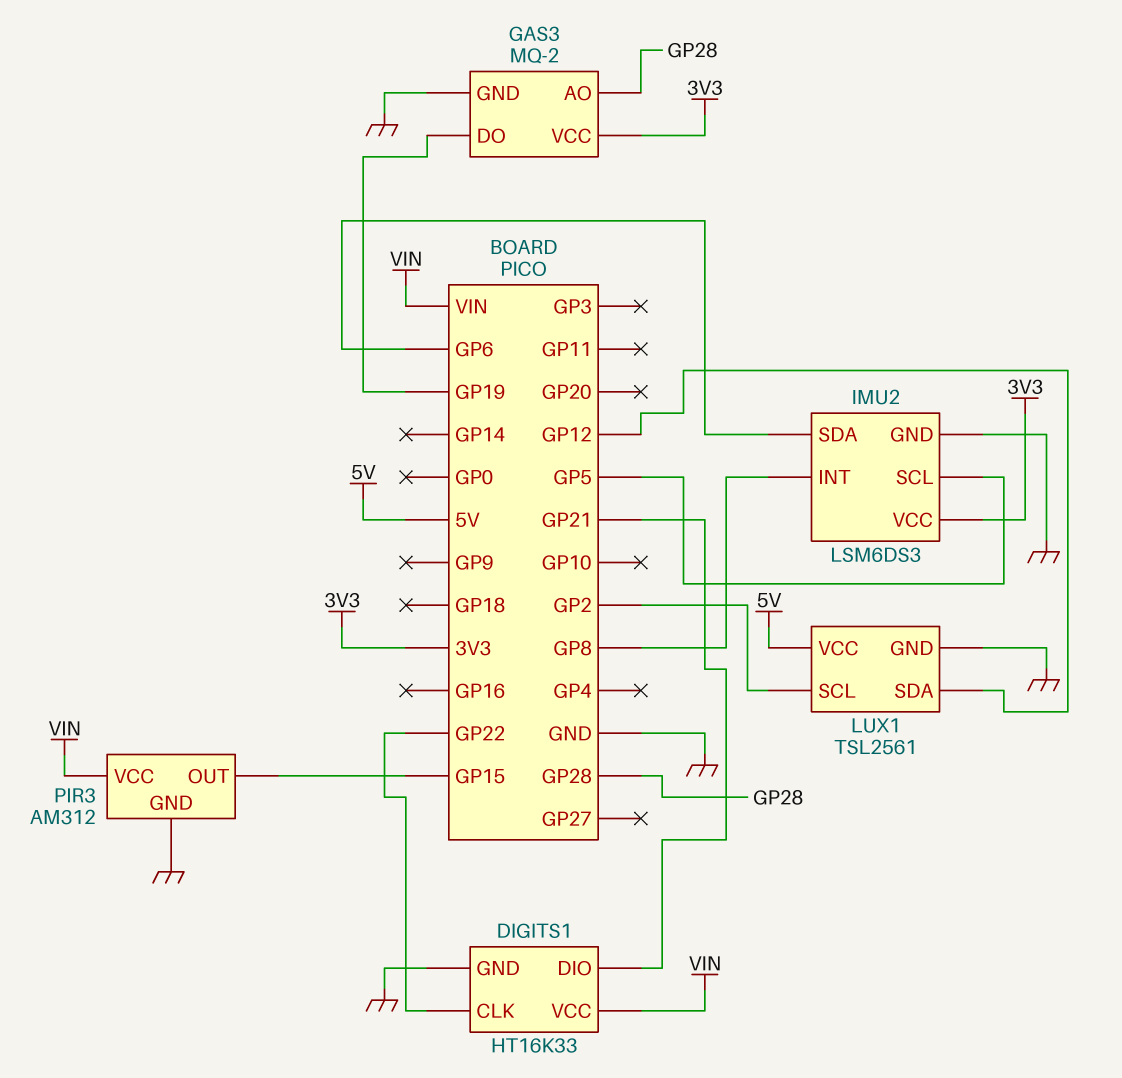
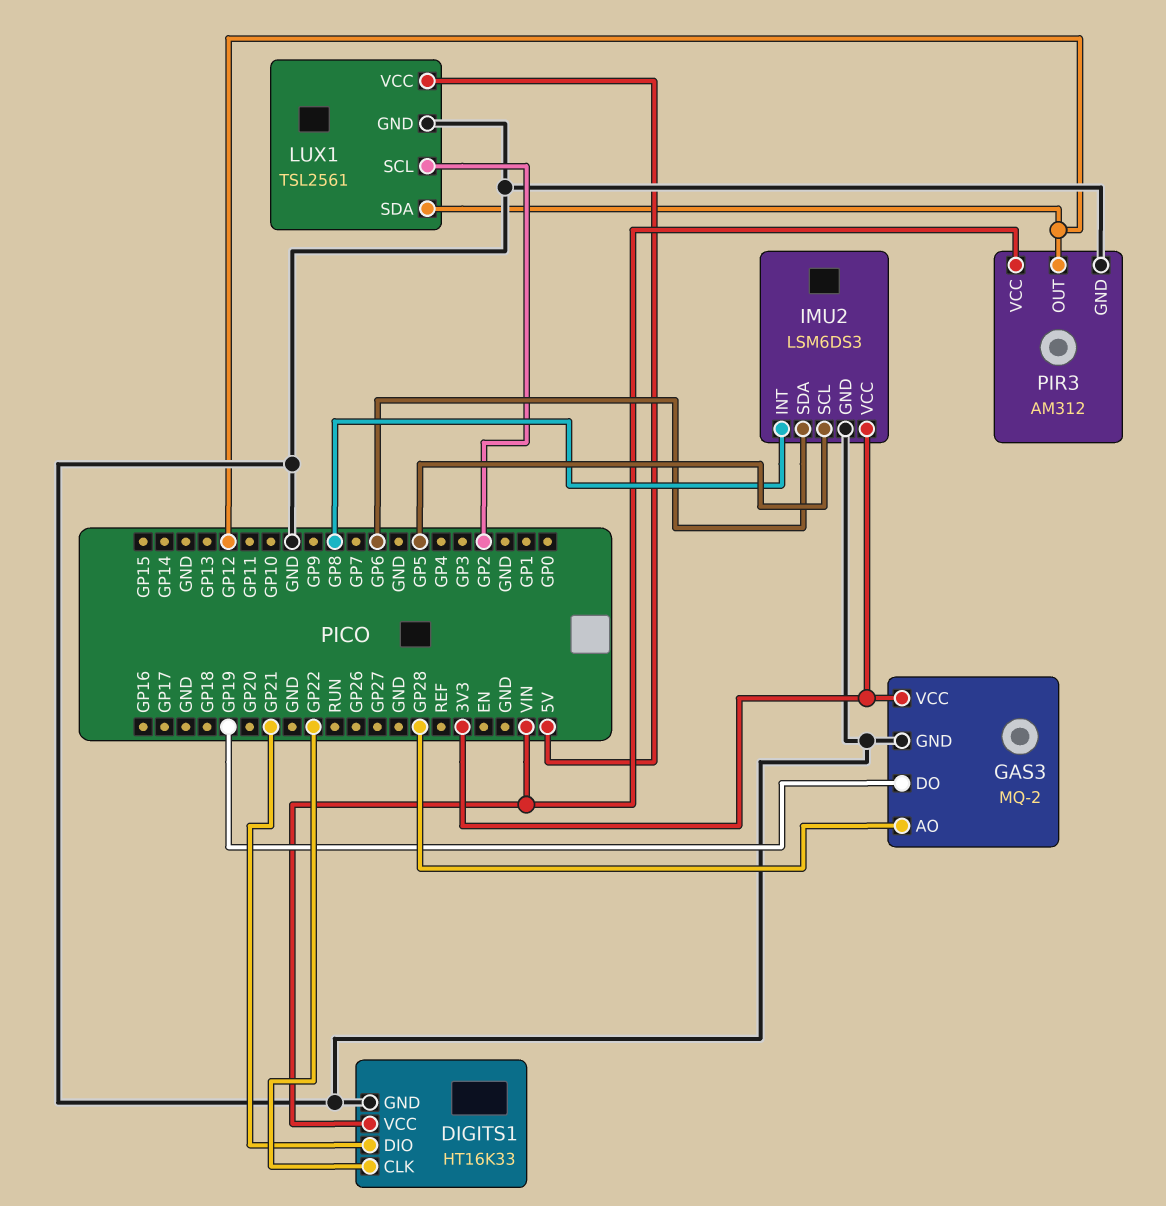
PIR3 pin OUT: GP15 -> GP12

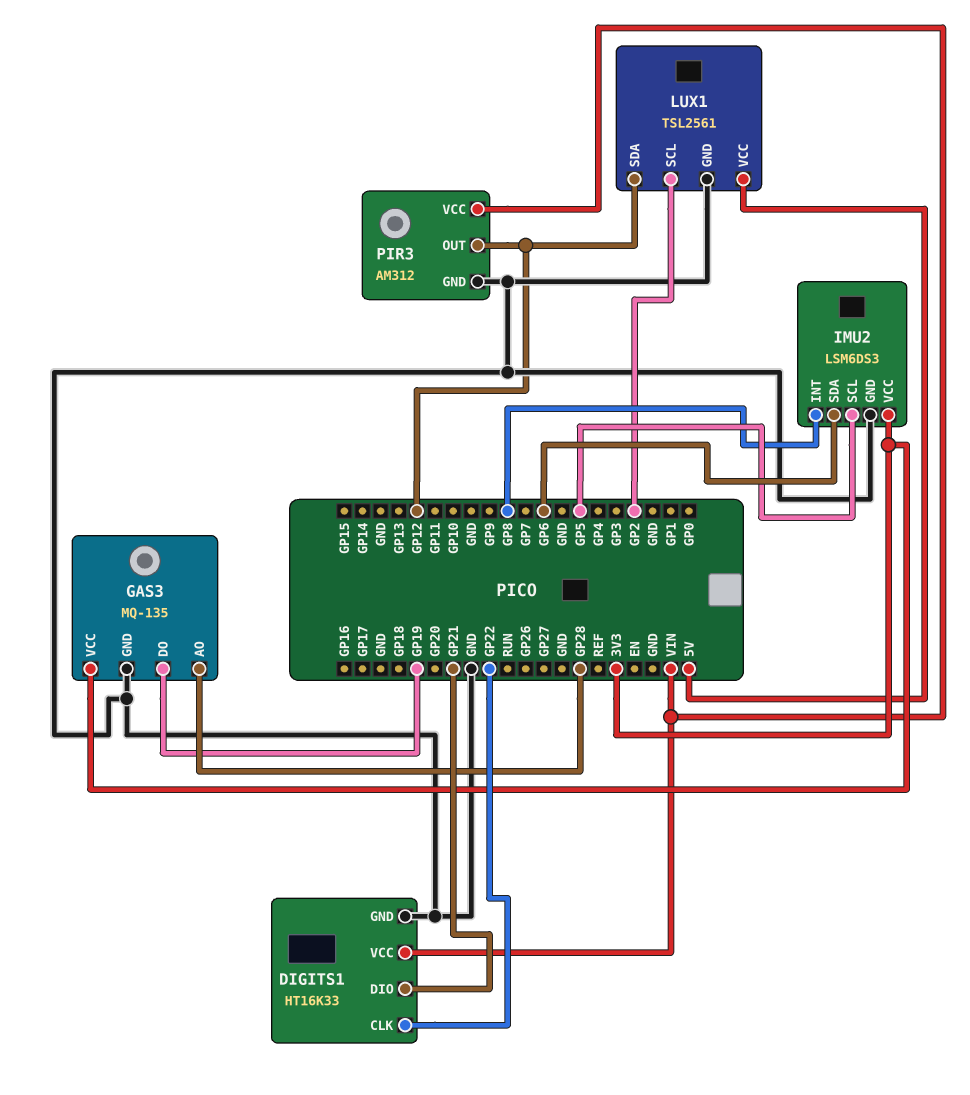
GAS3: MQ-2 -> MQ-135

